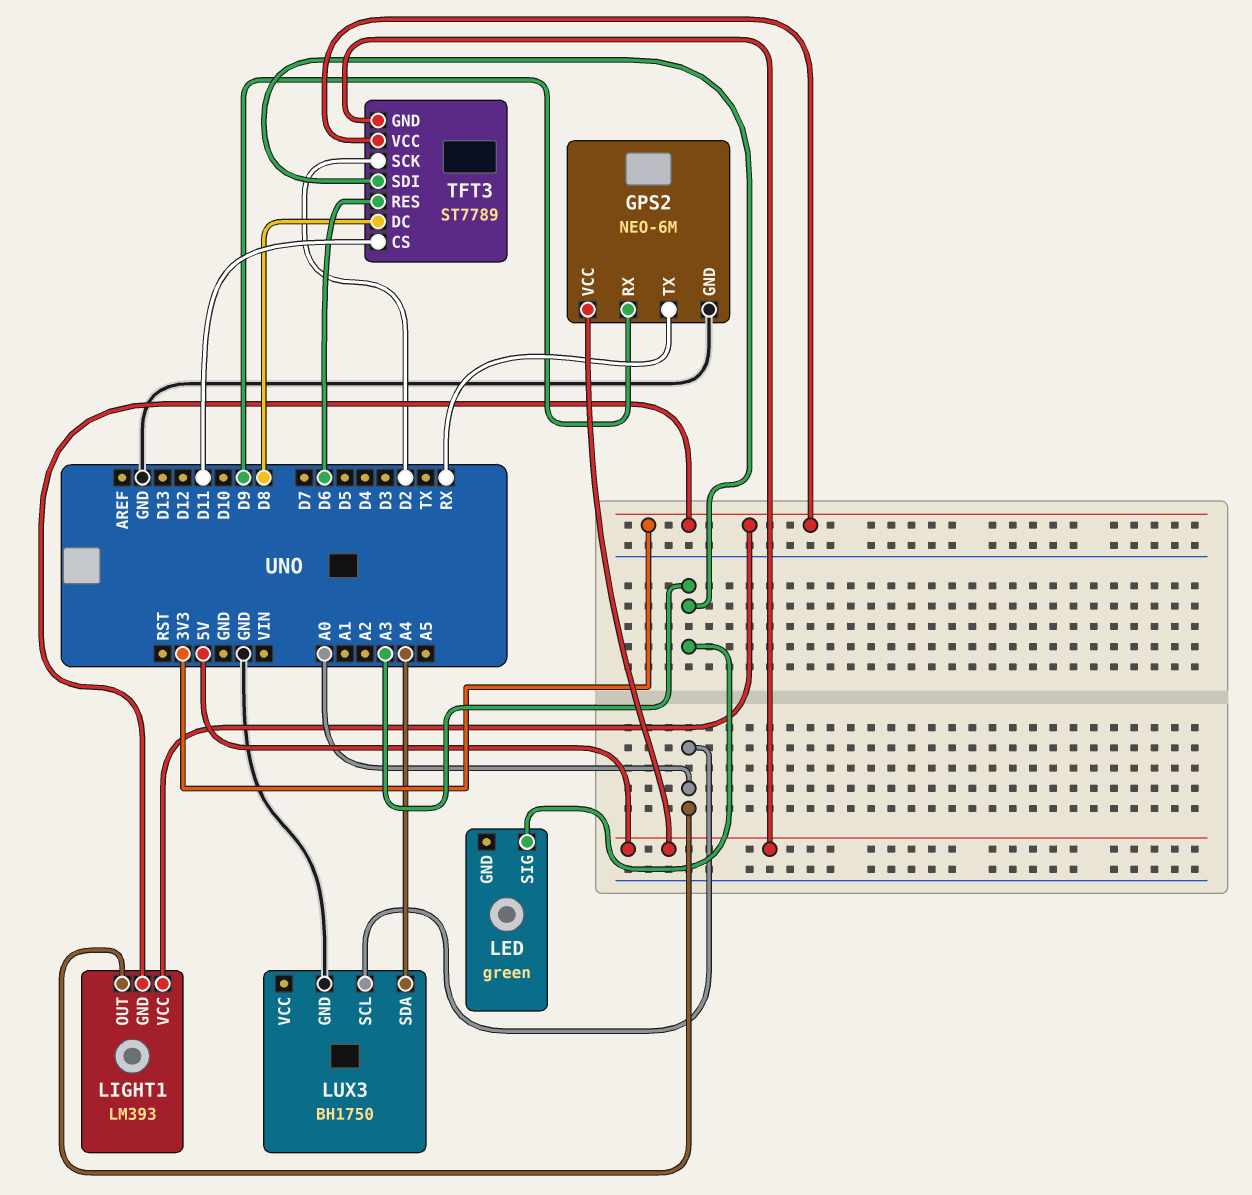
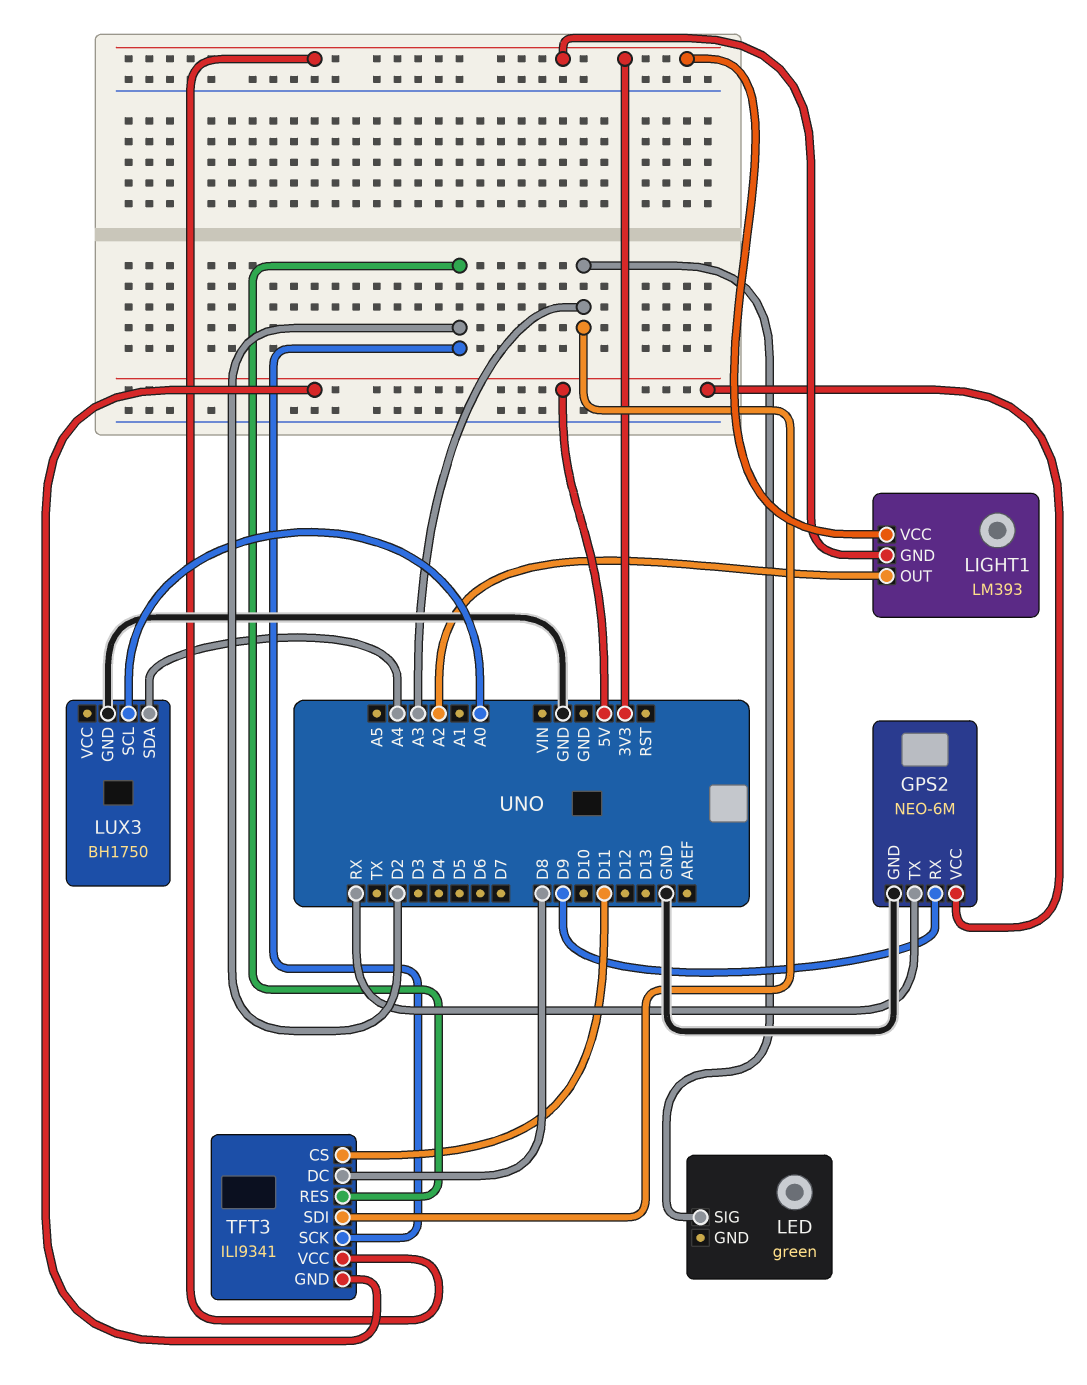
LIGHT1 pin OUT: A0 -> A2
TFT3: ST7789 -> ILI9341
TFT3 pin RES: D6 -> D2

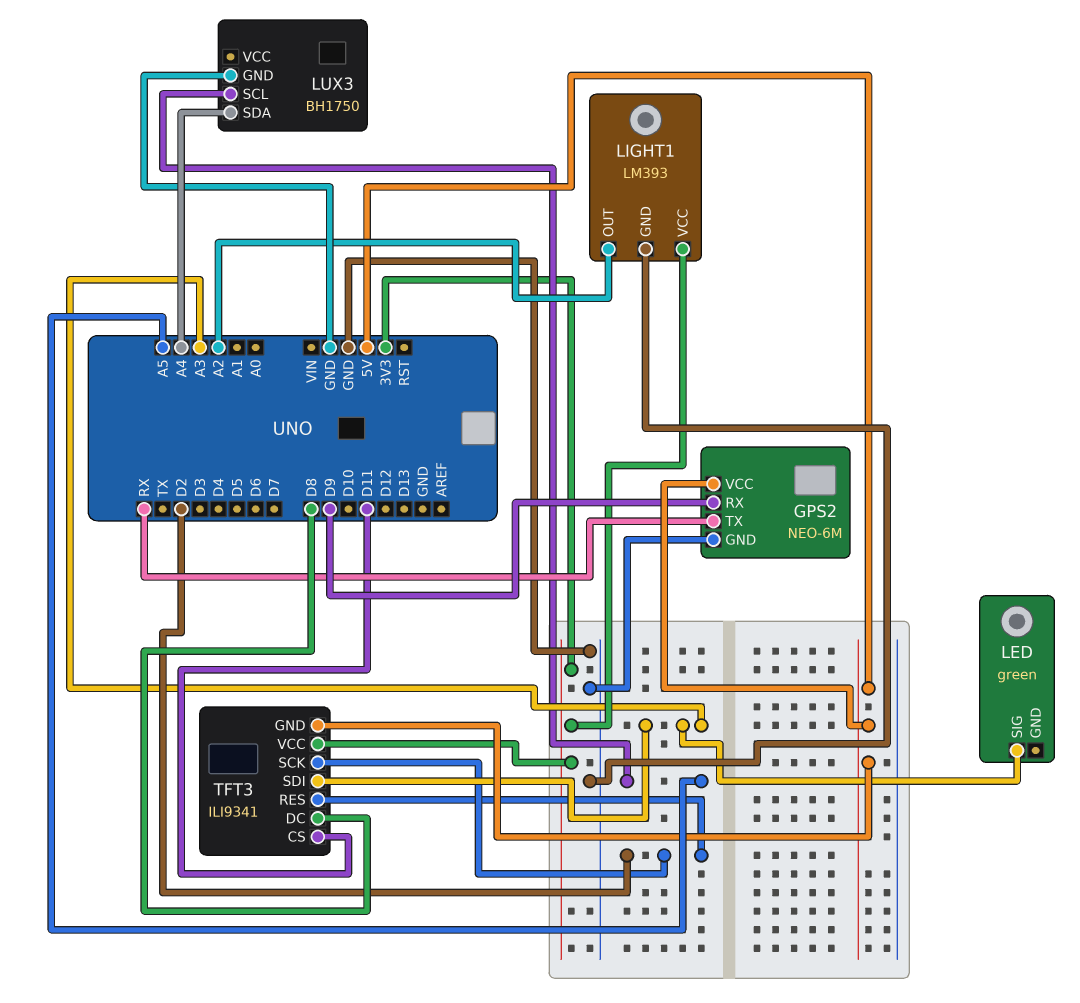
LIGHT1 pin GND: 3V3 -> GND
LUX3 pin SCL: A0 -> A5

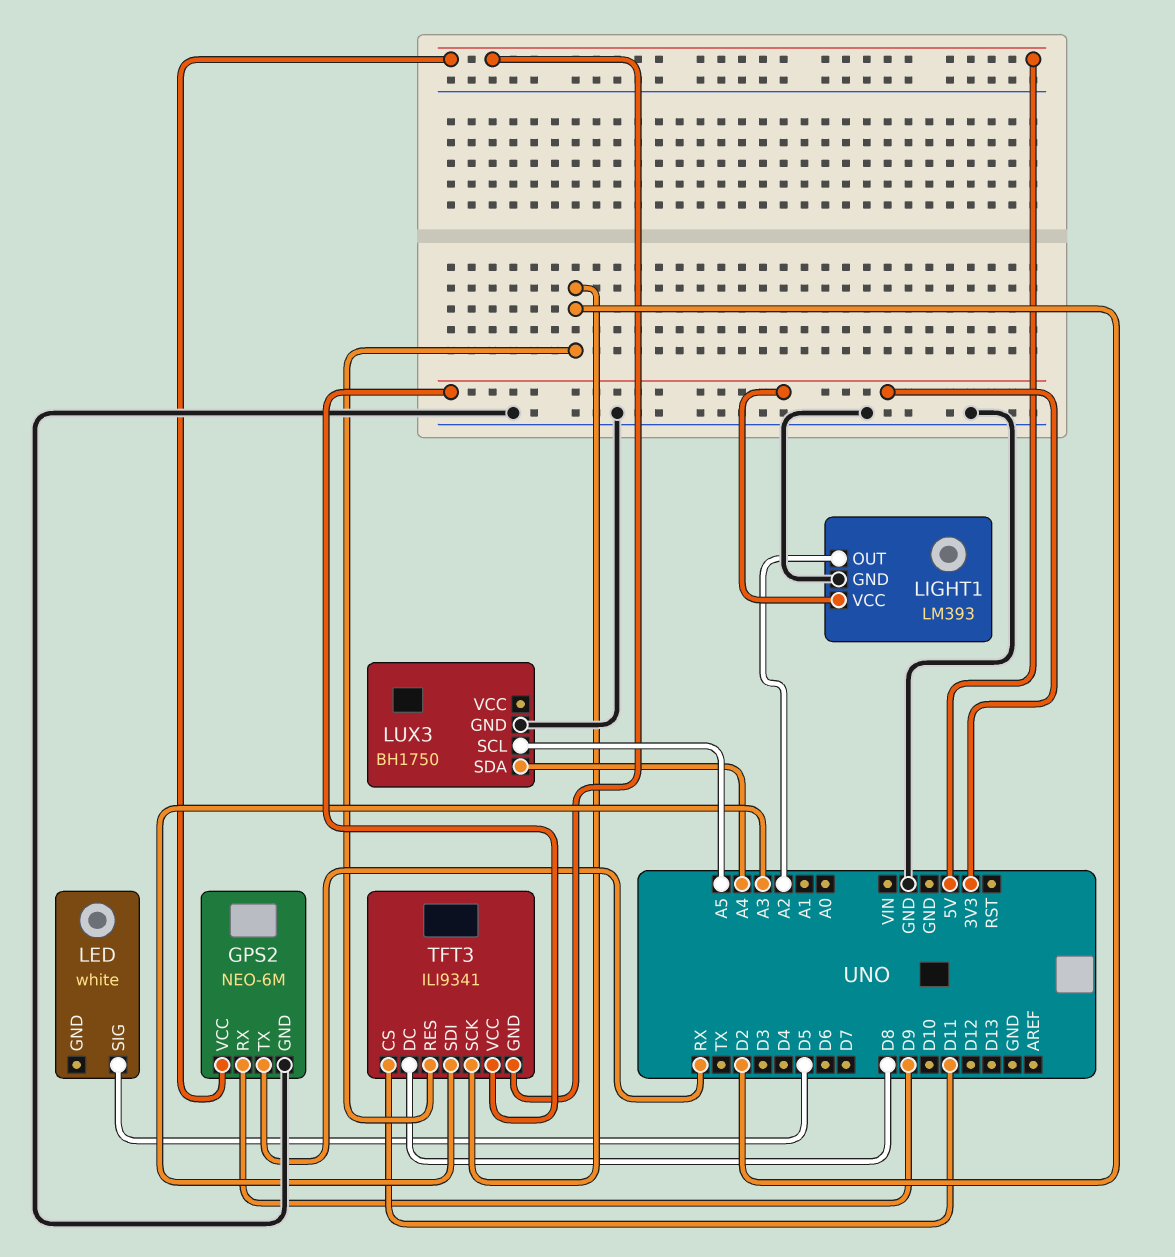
LED: green -> white
LED pin SIG: A3 -> D5

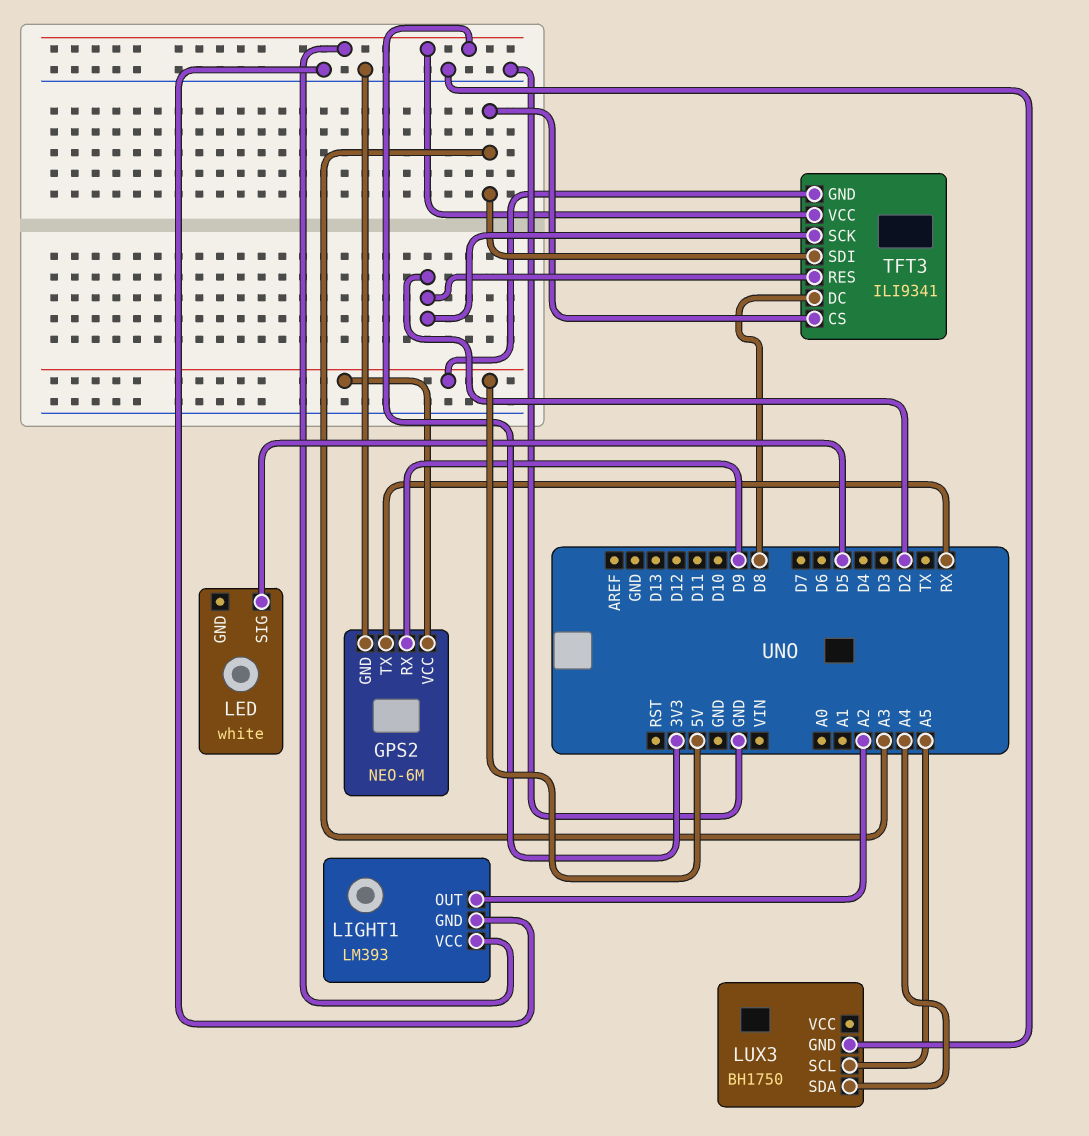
TFT3 pin CS: D11 -> A3

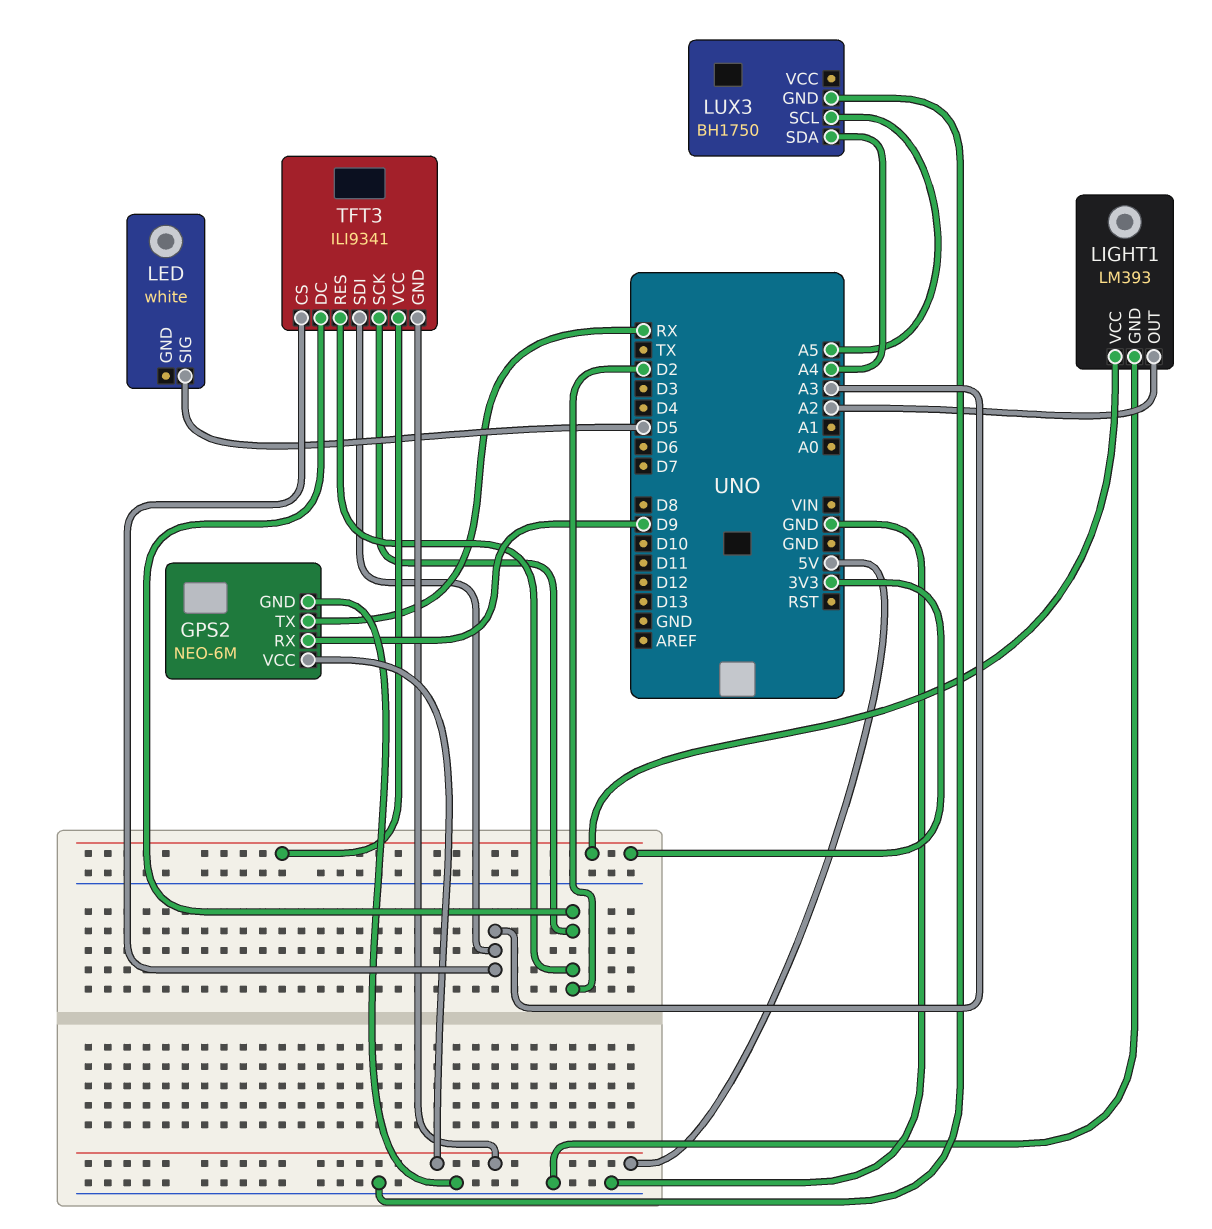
TFT3 pin DC: D8 -> D2

